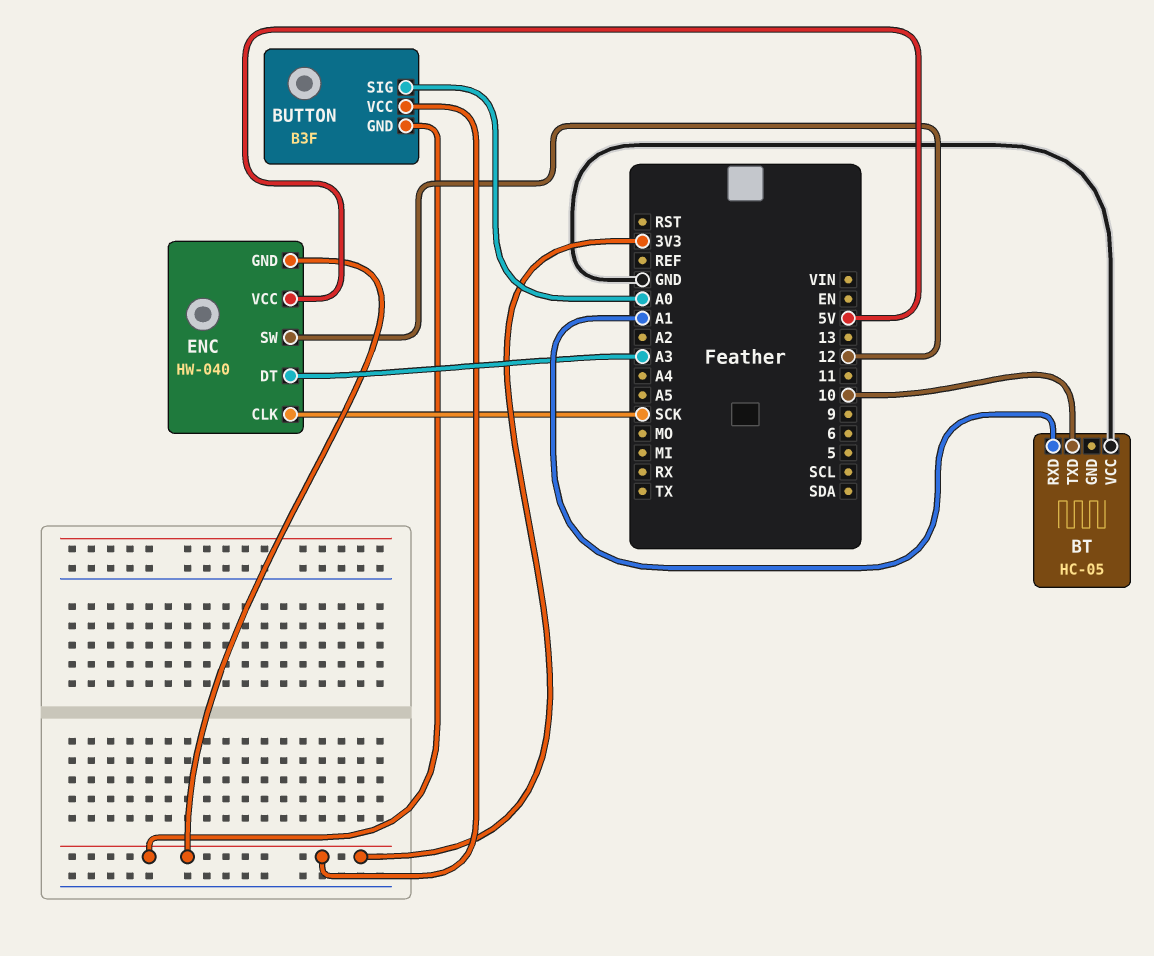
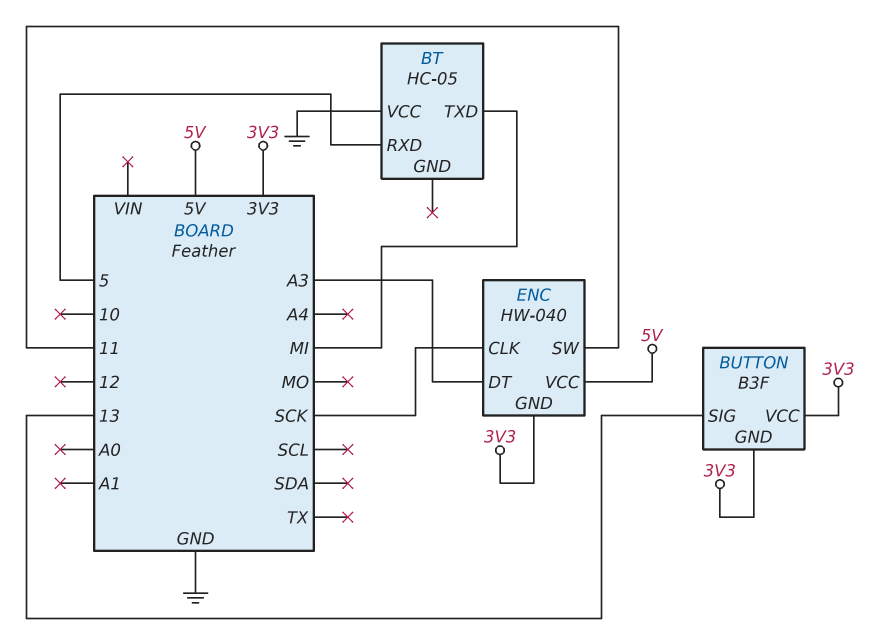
BT pin RXD: A1 -> 5
BT pin TXD: 10 -> MI
BUTTON pin SIG: A0 -> 13
ENC pin SW: 12 -> 11

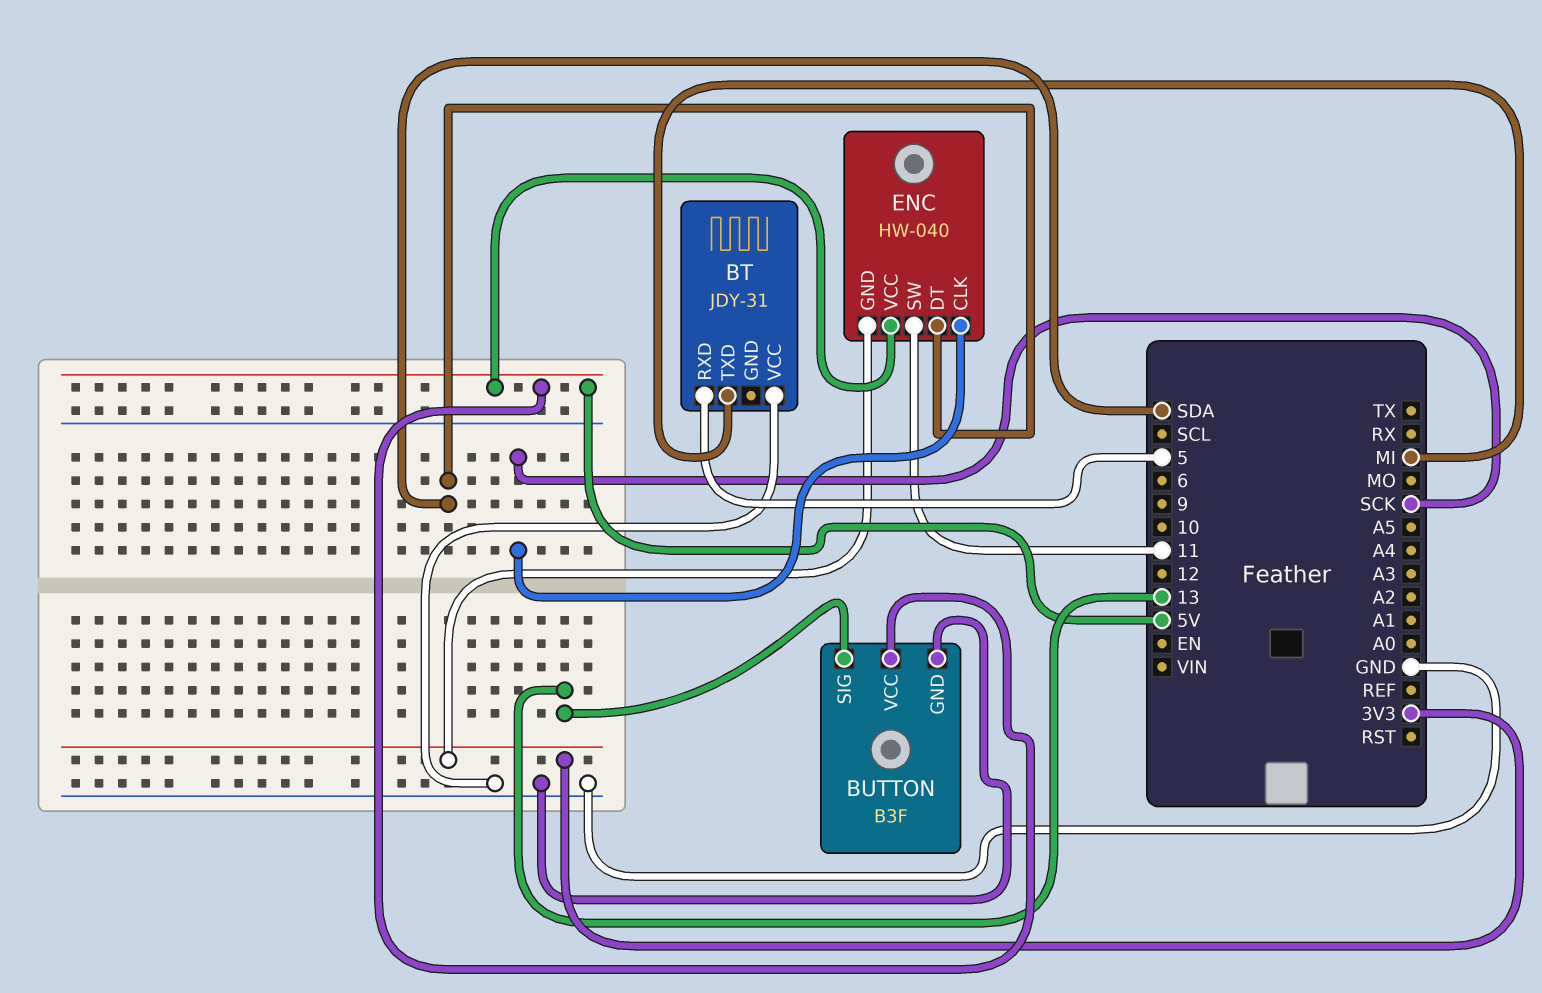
BT: HC-05 -> JDY-31
BUTTON pin GND: 3V3 -> GND
BUTTON pin VCC: 3V3 -> 5V
ENC pin DT: A3 -> SDA

